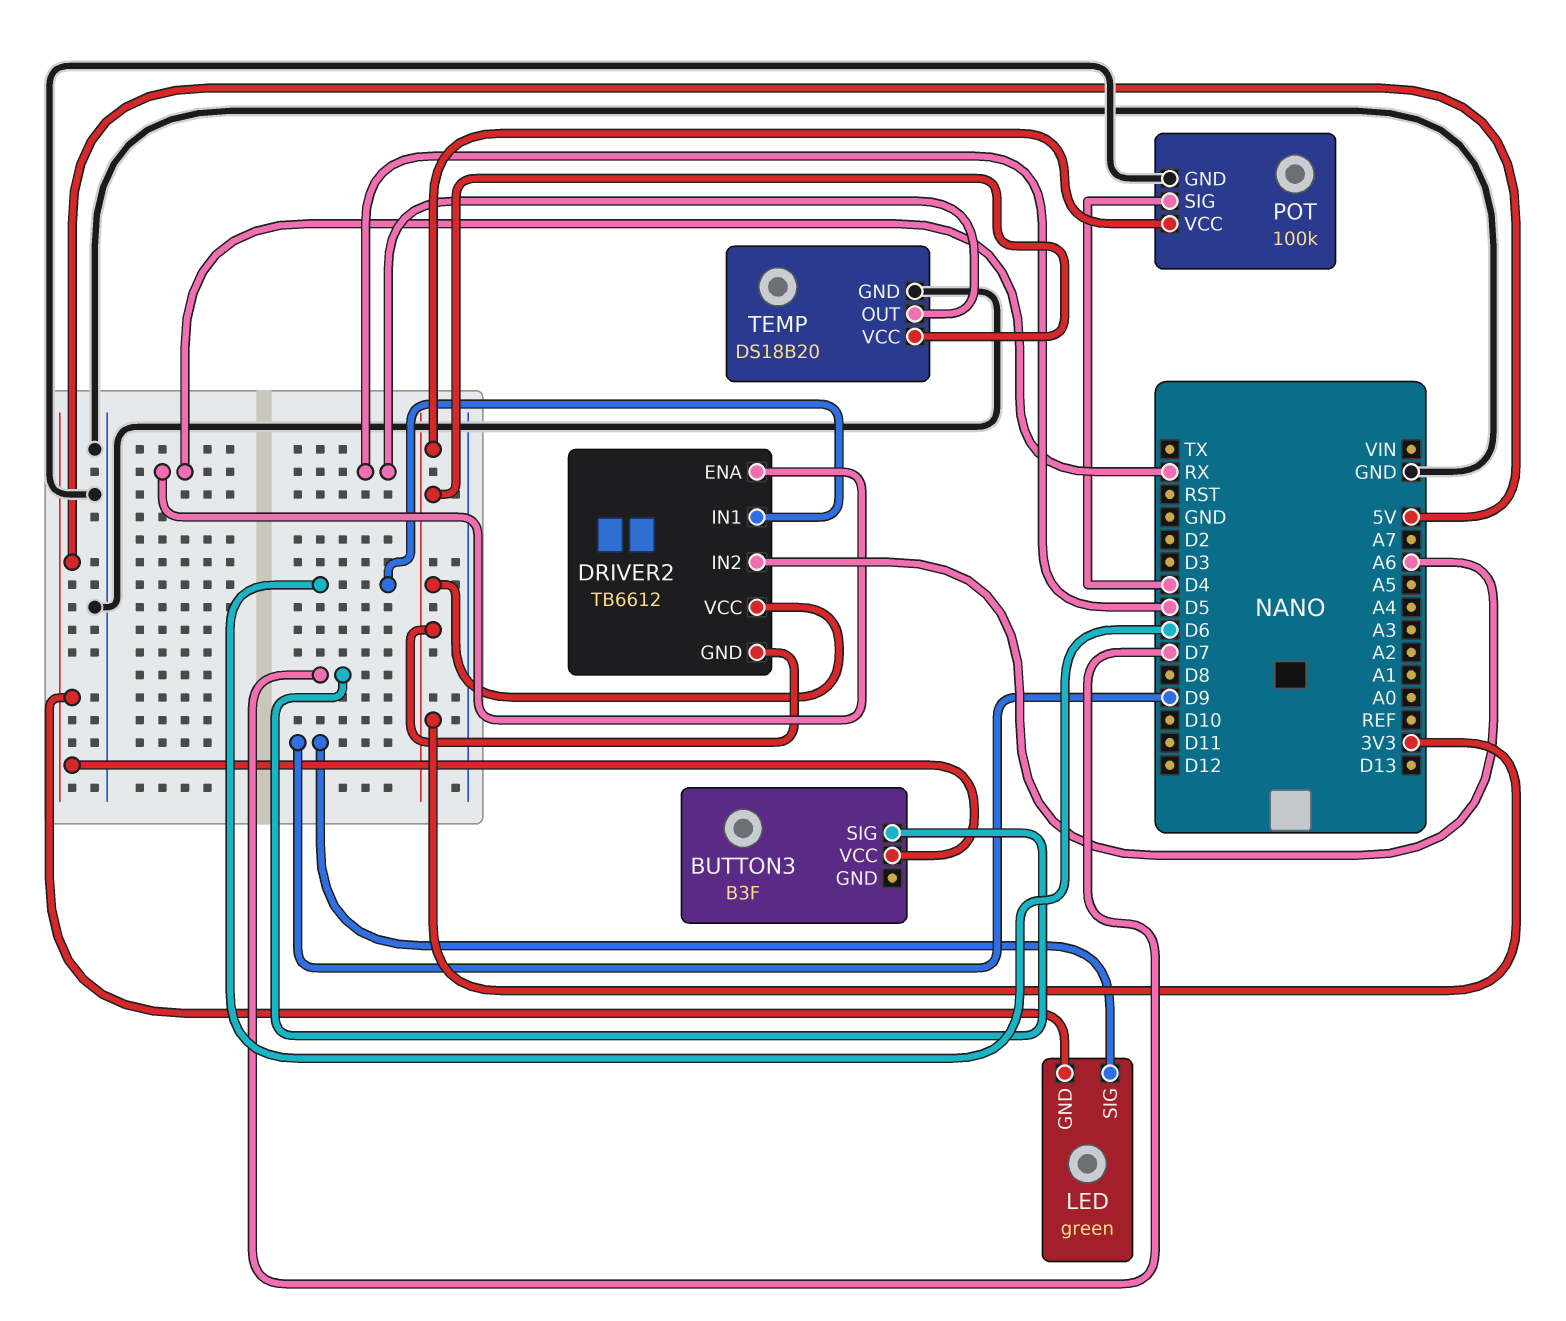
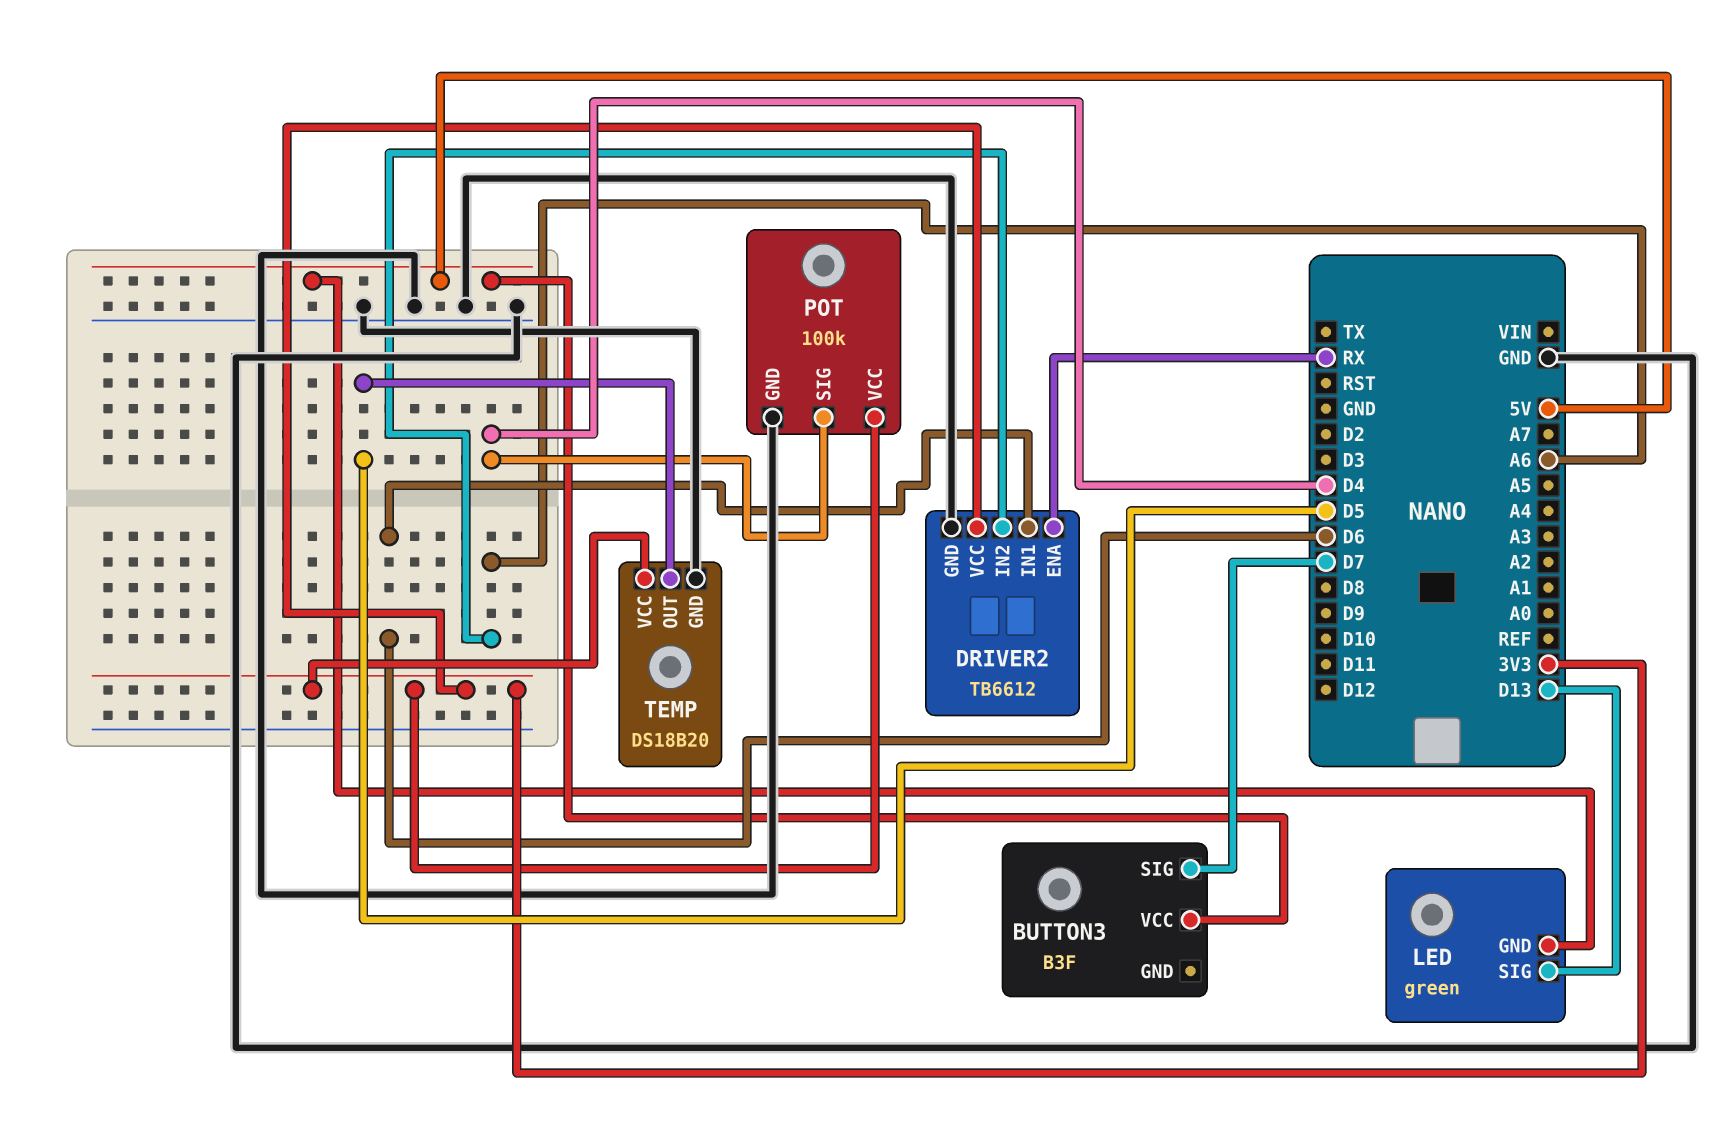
DRIVER2 pin GND: 3V3 -> GND
LED pin SIG: D9 -> D13

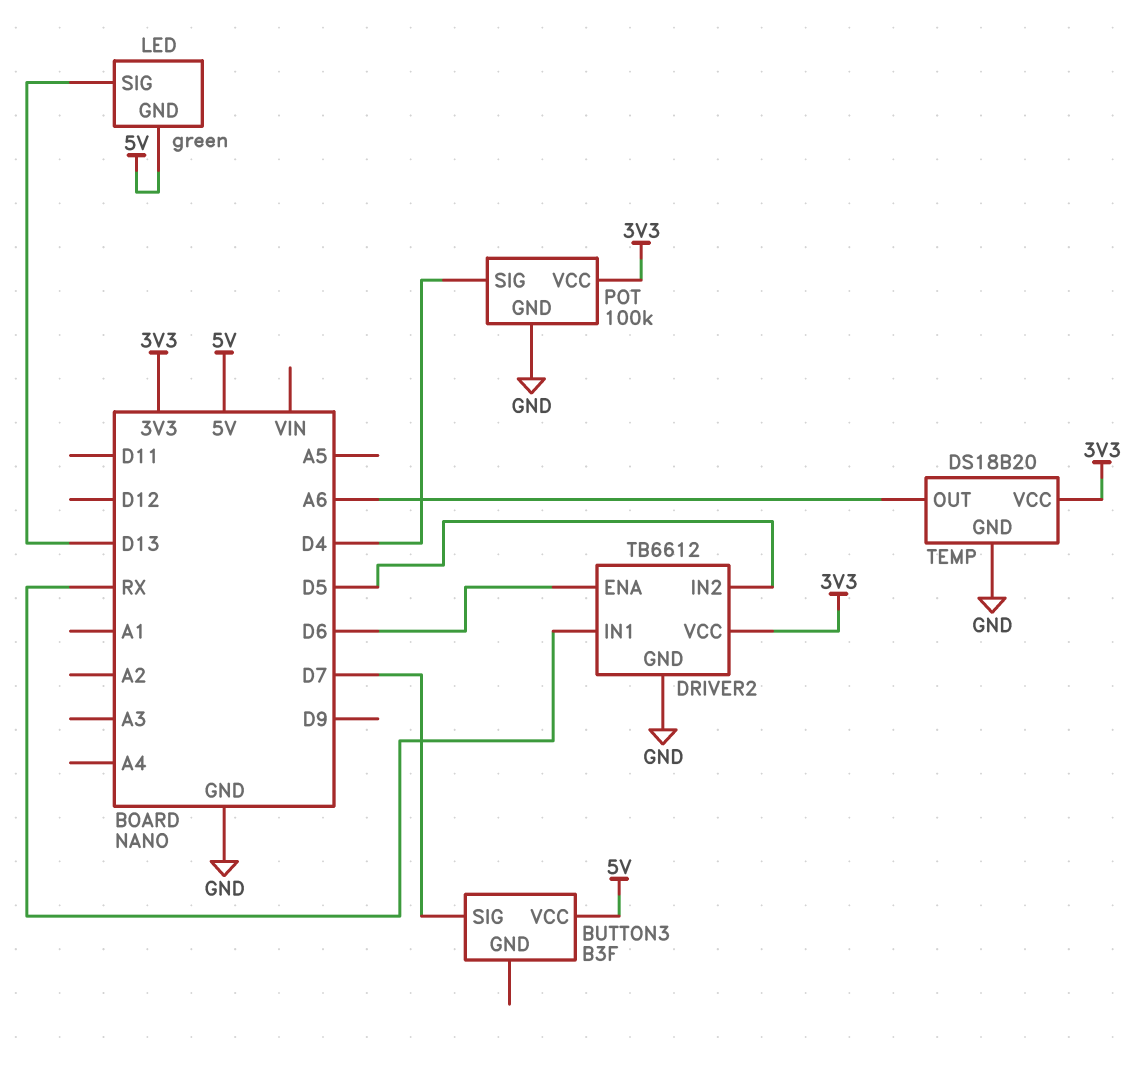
DRIVER2 pin ENA: RX -> D6
DRIVER2 pin IN1: D6 -> RX
DRIVER2 pin IN2: A6 -> D5
TEMP pin OUT: D5 -> A6

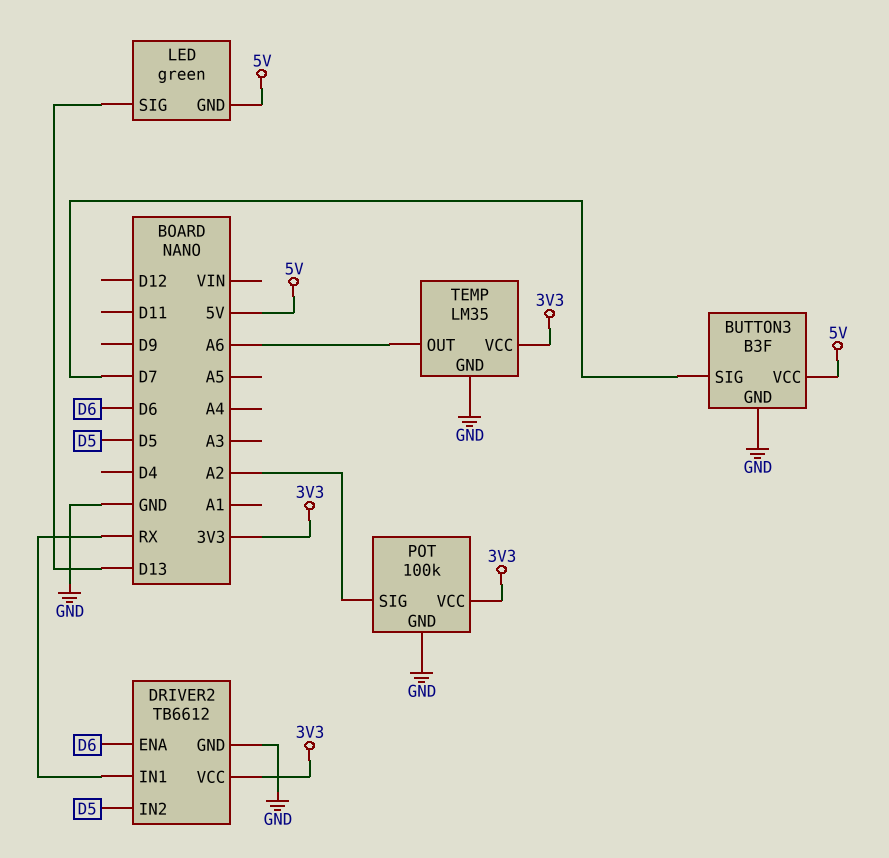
BUTTON3 pin GND: none -> GND
POT pin SIG: D4 -> A2
TEMP: DS18B20 -> LM35

